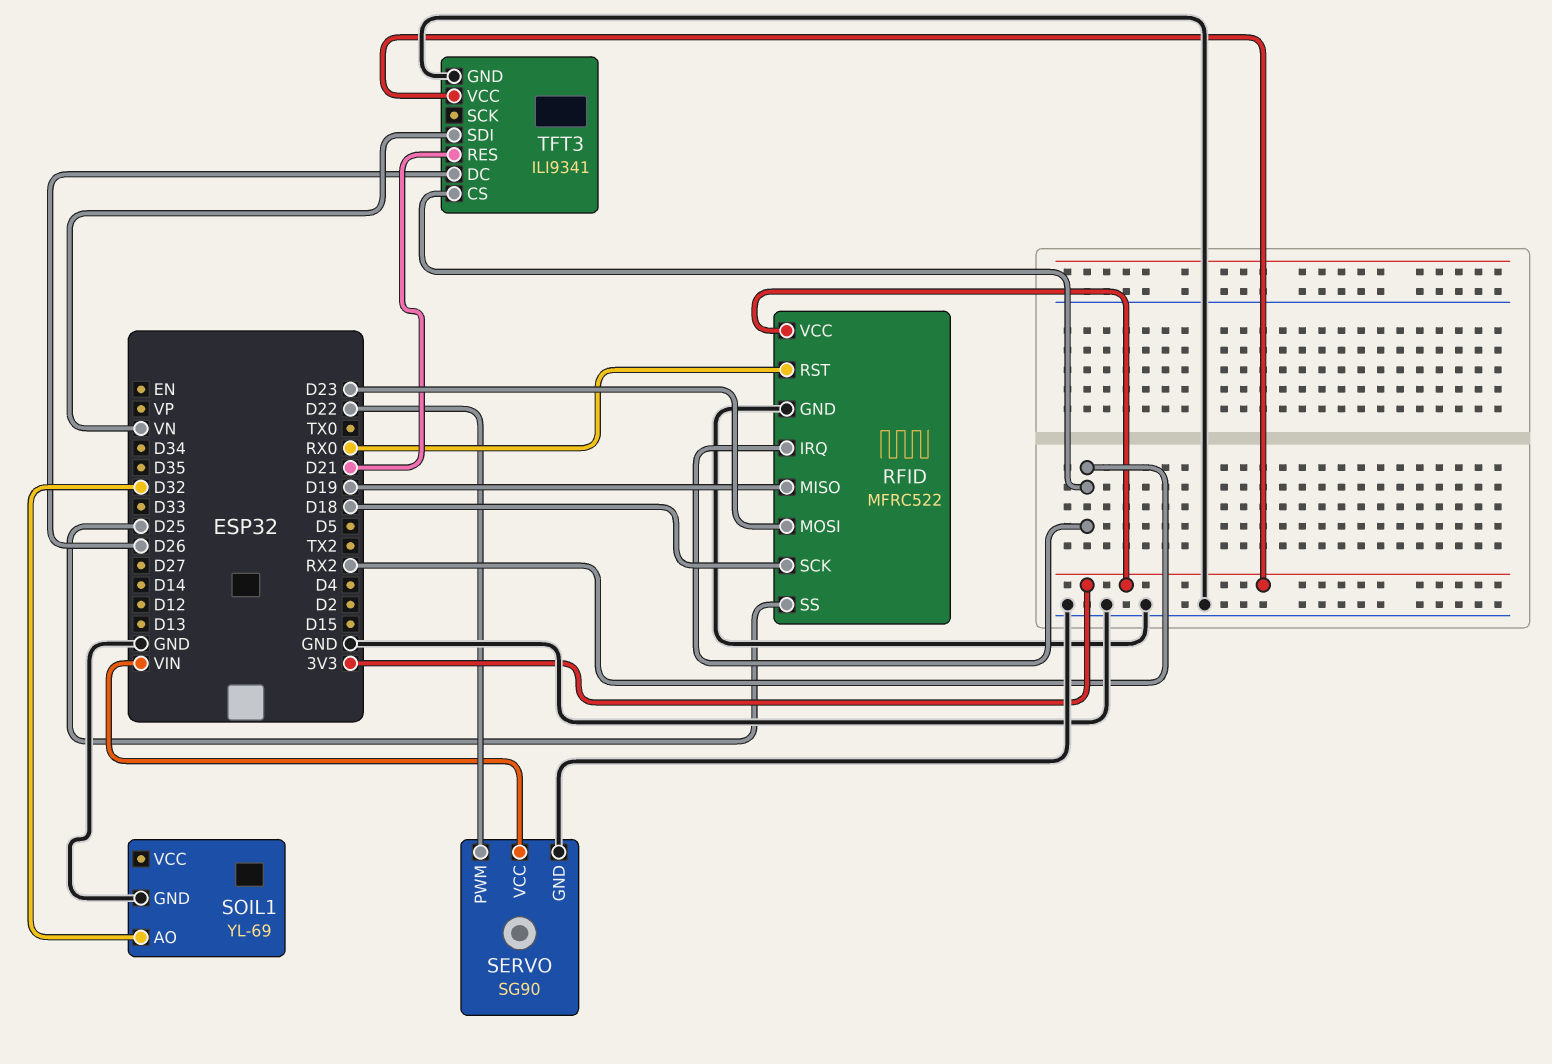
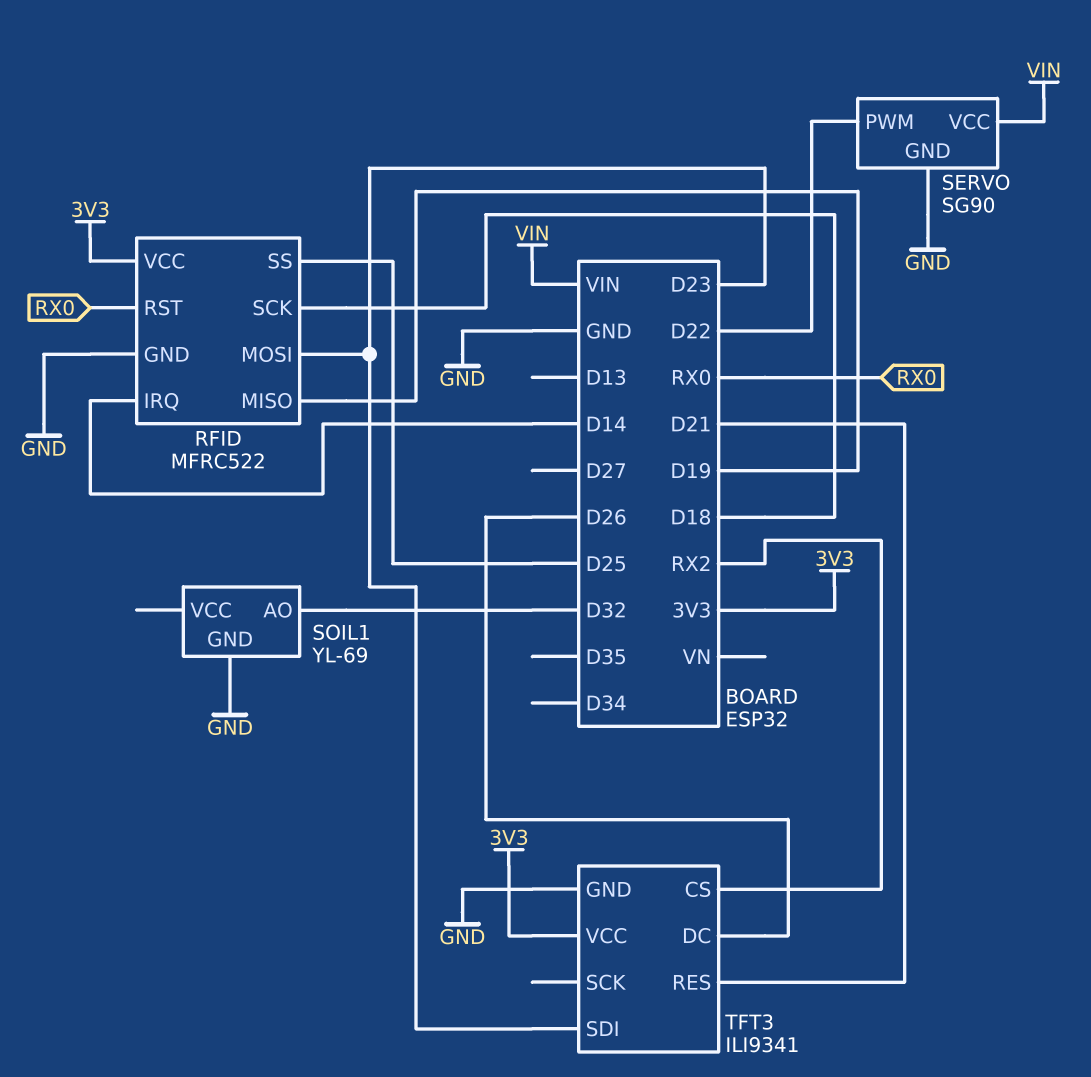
RFID pin IRQ: RX2 -> D14
TFT3 pin SDI: VN -> D23

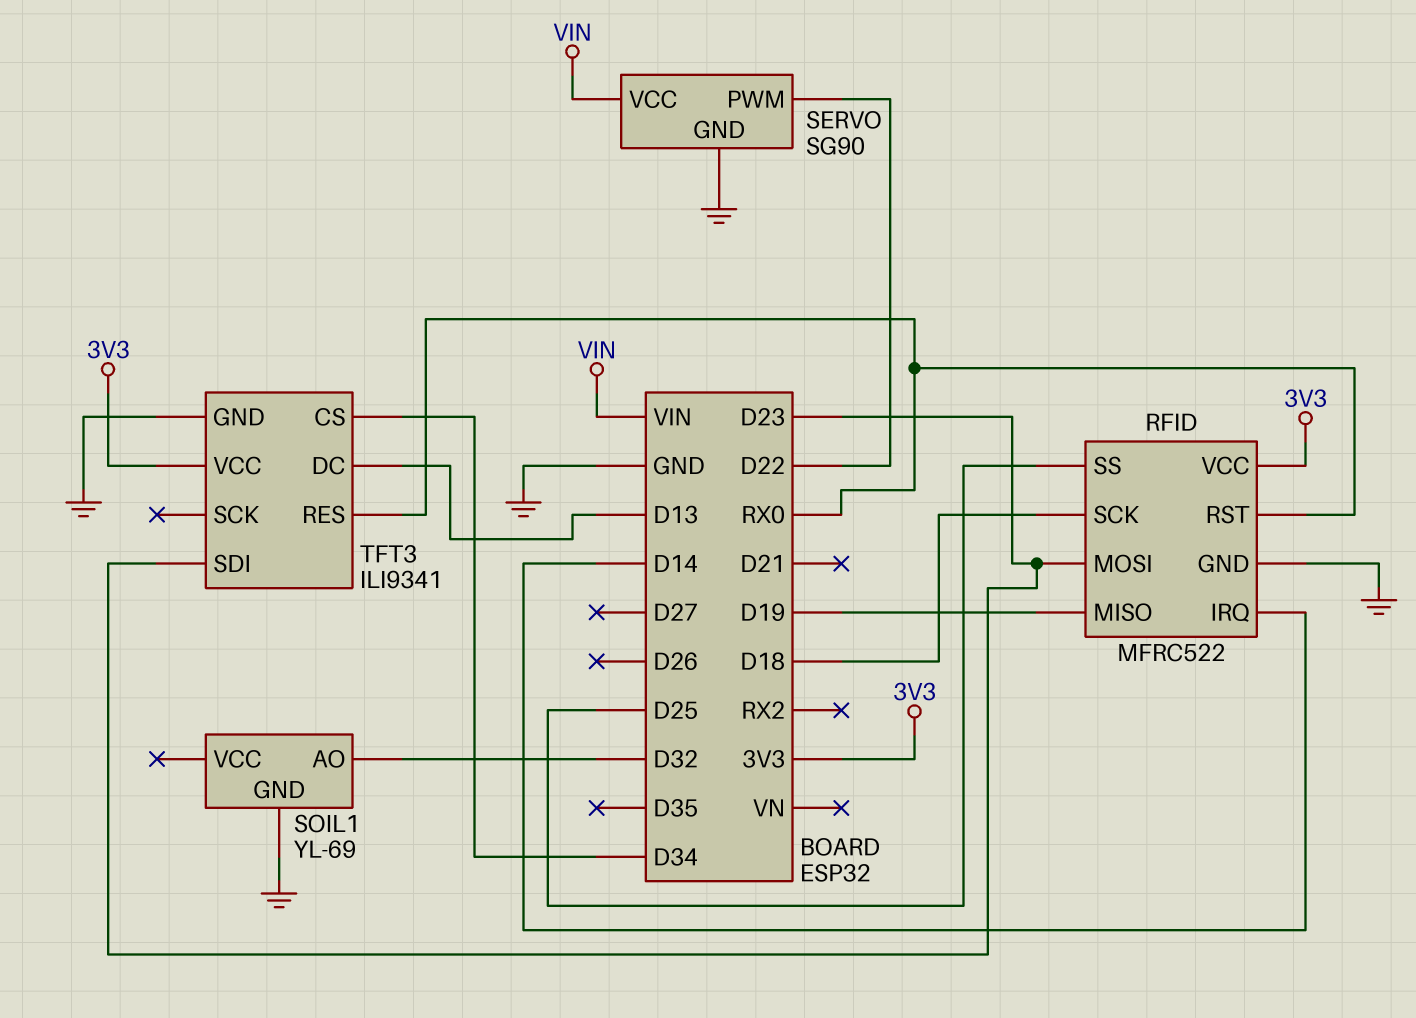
TFT3 pin CS: RX2 -> D34
TFT3 pin DC: D26 -> D13
TFT3 pin RES: D21 -> RX0

